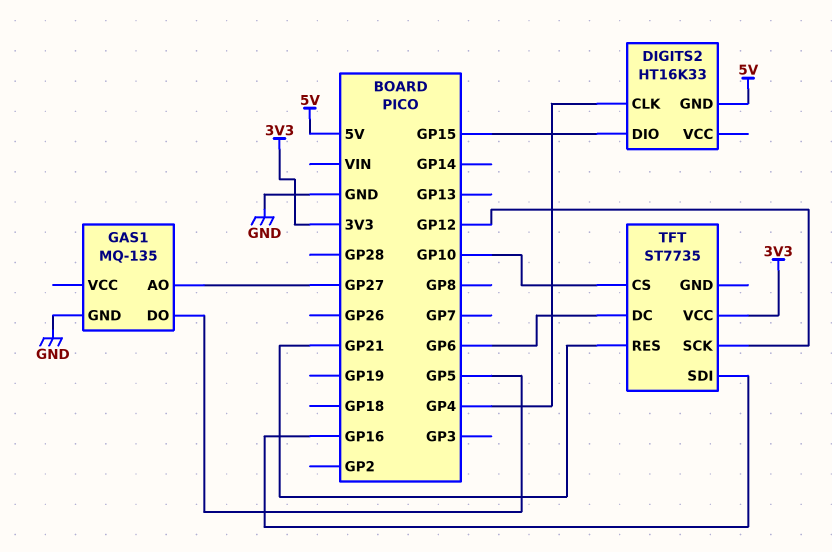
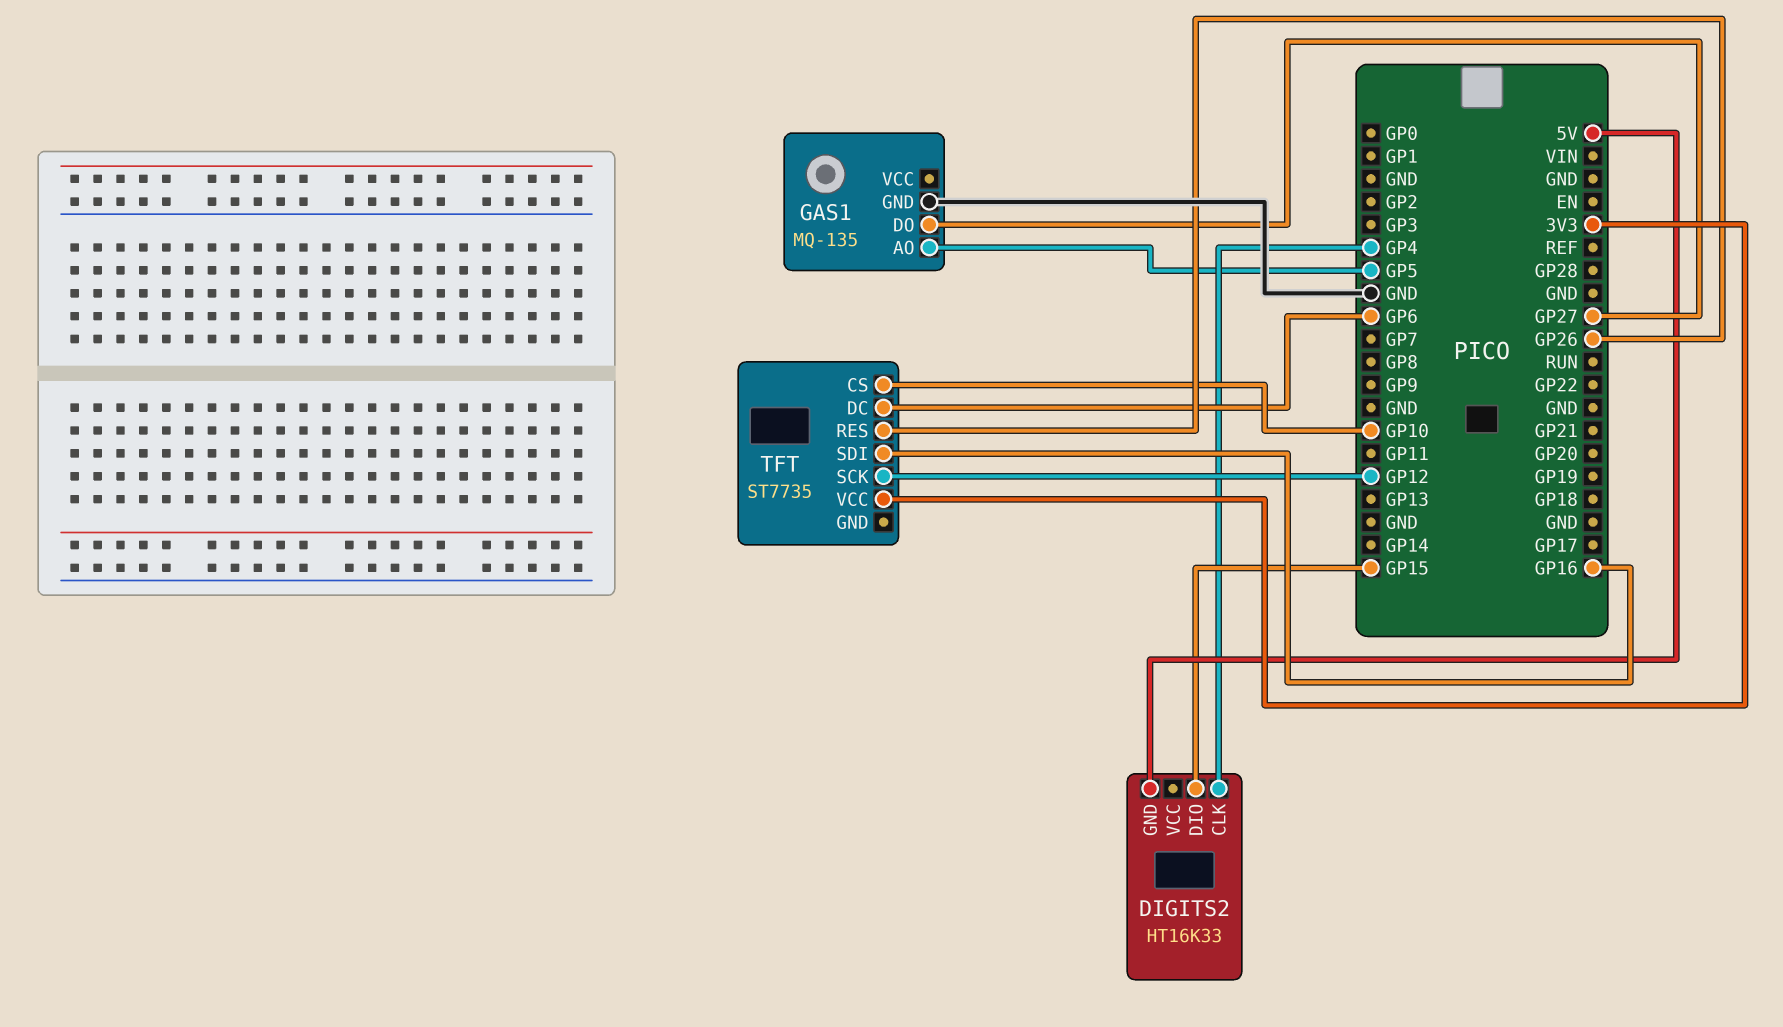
GAS1 pin AO: GP27 -> GP5
GAS1 pin DO: GP5 -> GP27
TFT pin RES: GP21 -> GP26

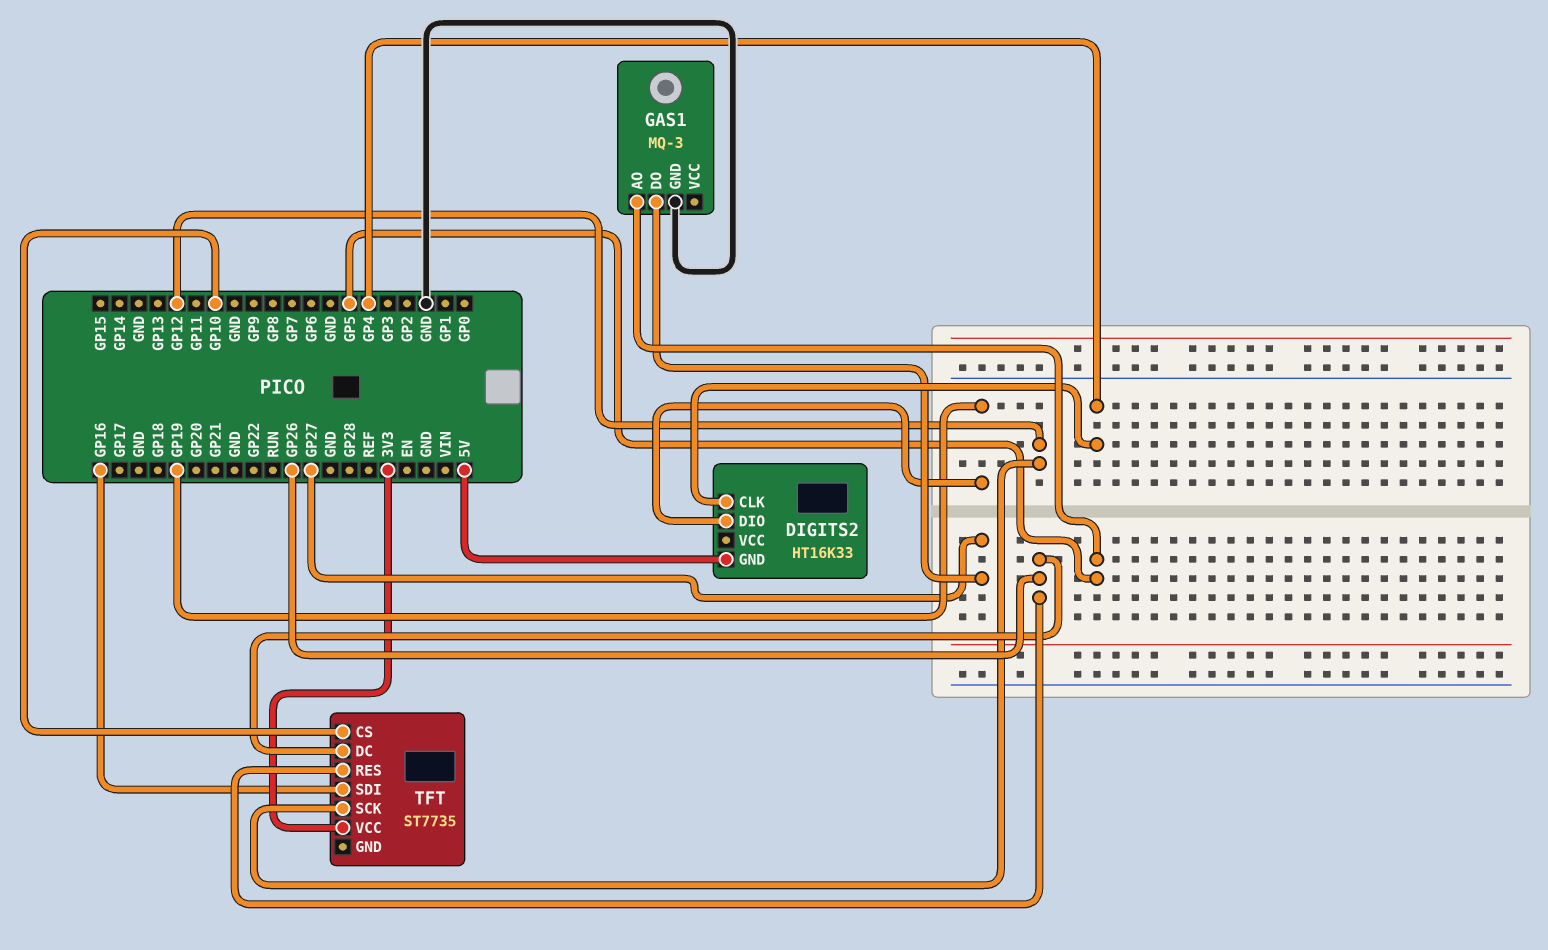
DIGITS2 pin DIO: GP15 -> GP19
GAS1: MQ-135 -> MQ-3
TFT pin DC: GP6 -> GP26

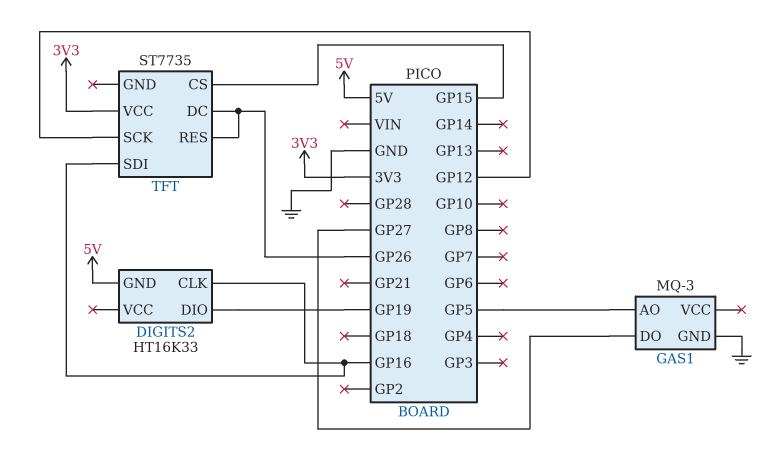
DIGITS2 pin CLK: GP4 -> GP16
TFT pin CS: GP10 -> GP15

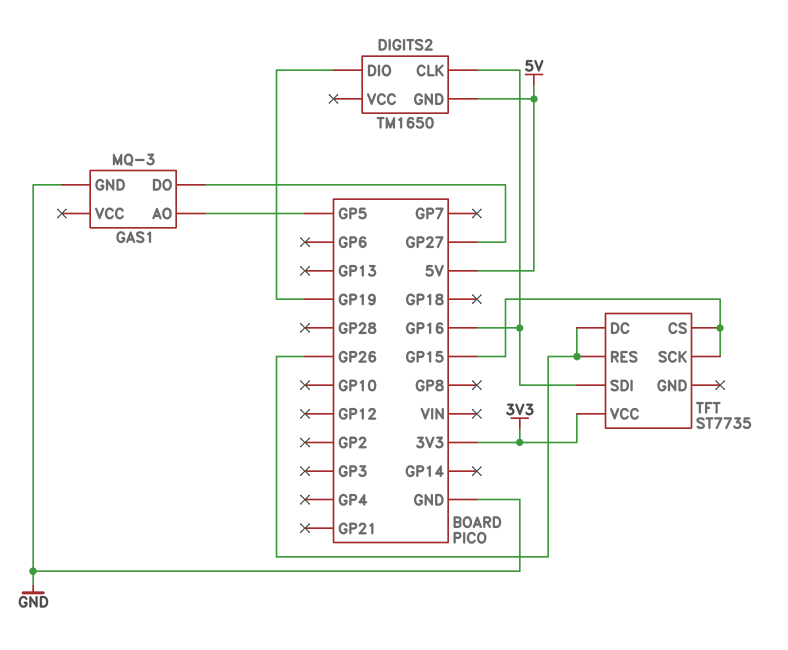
DIGITS2: HT16K33 -> TM1650
TFT pin SCK: GP12 -> GP15

